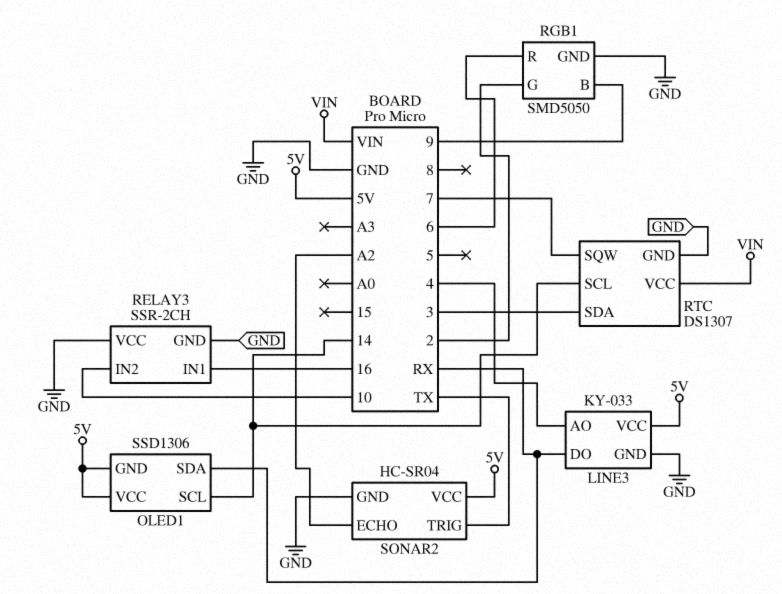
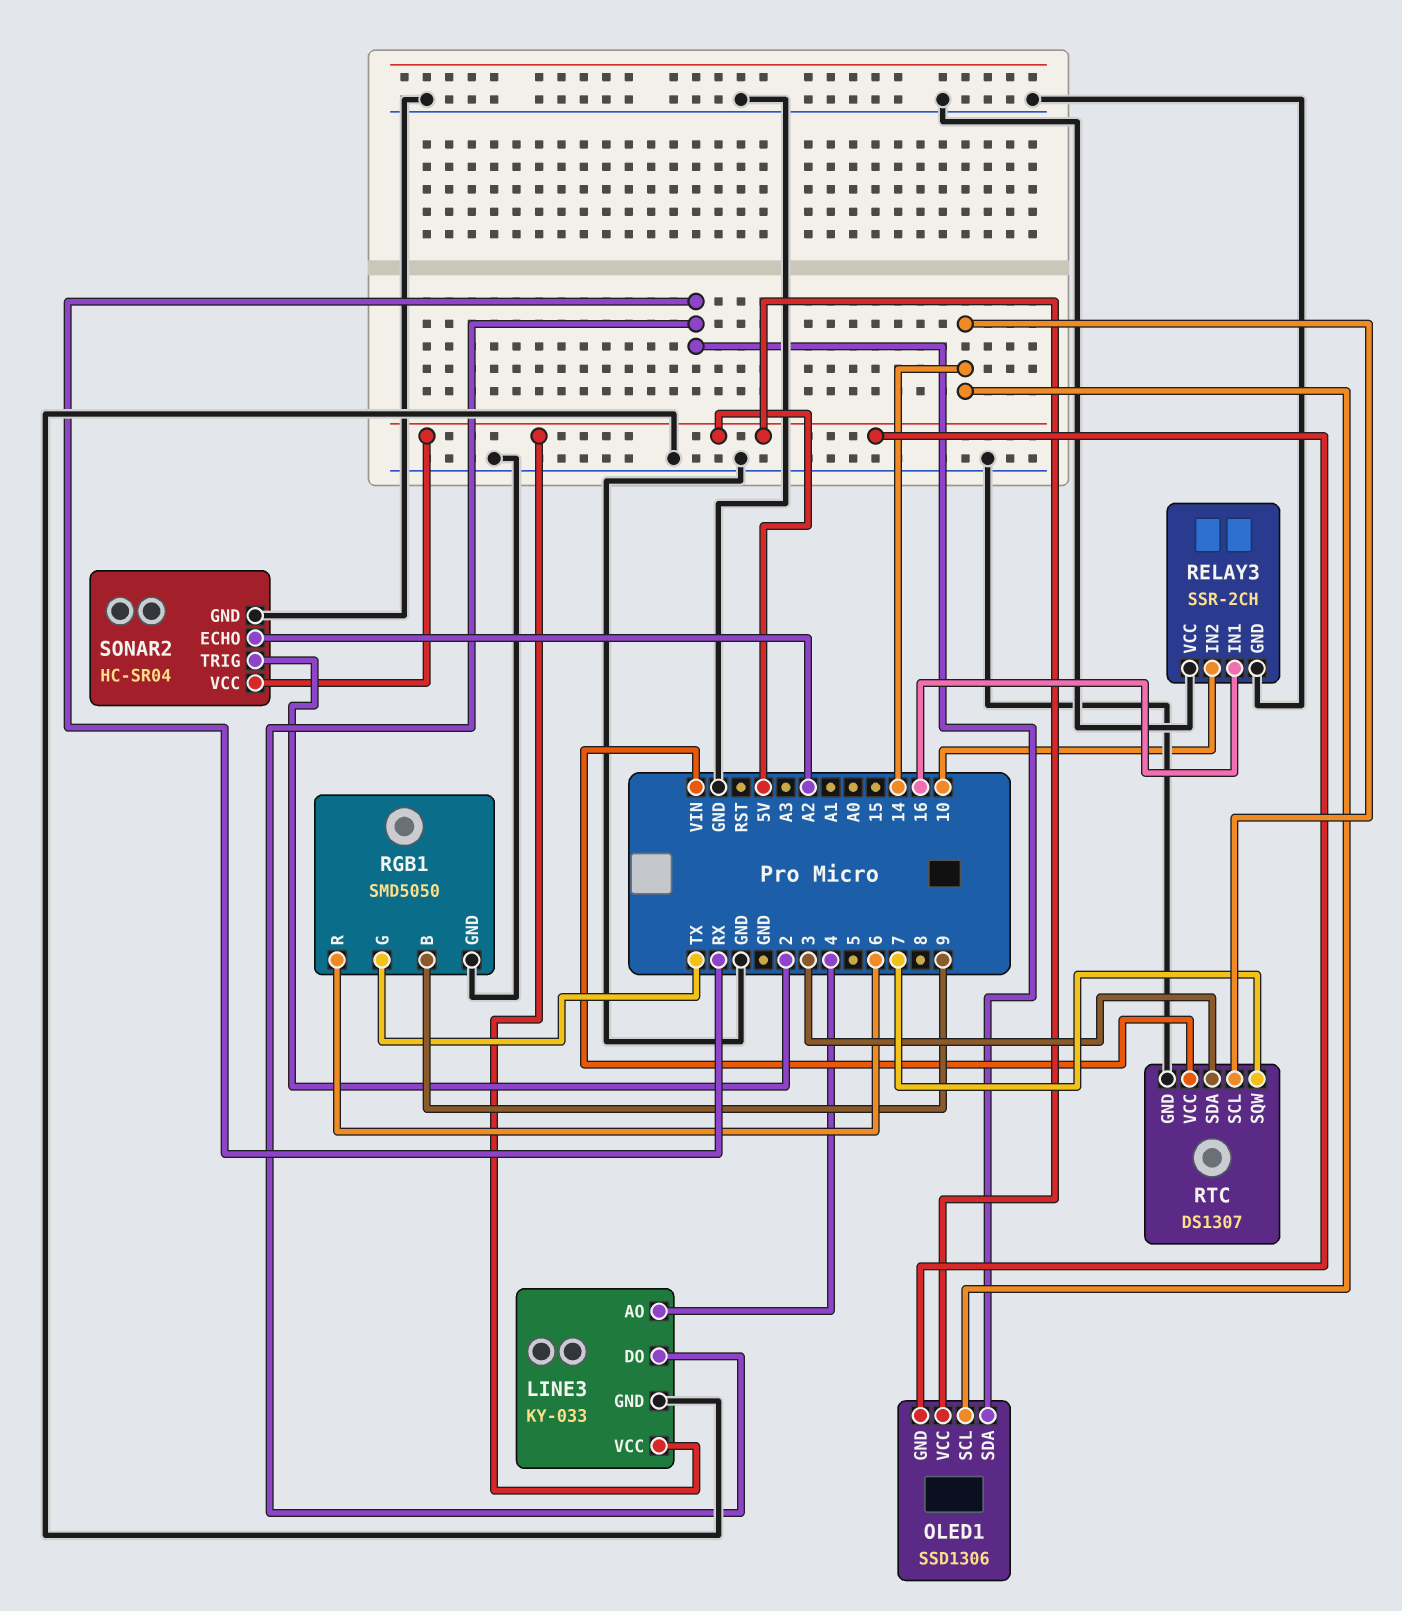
RGB1 pin G: 2 -> TX
SONAR2 pin TRIG: TX -> 2

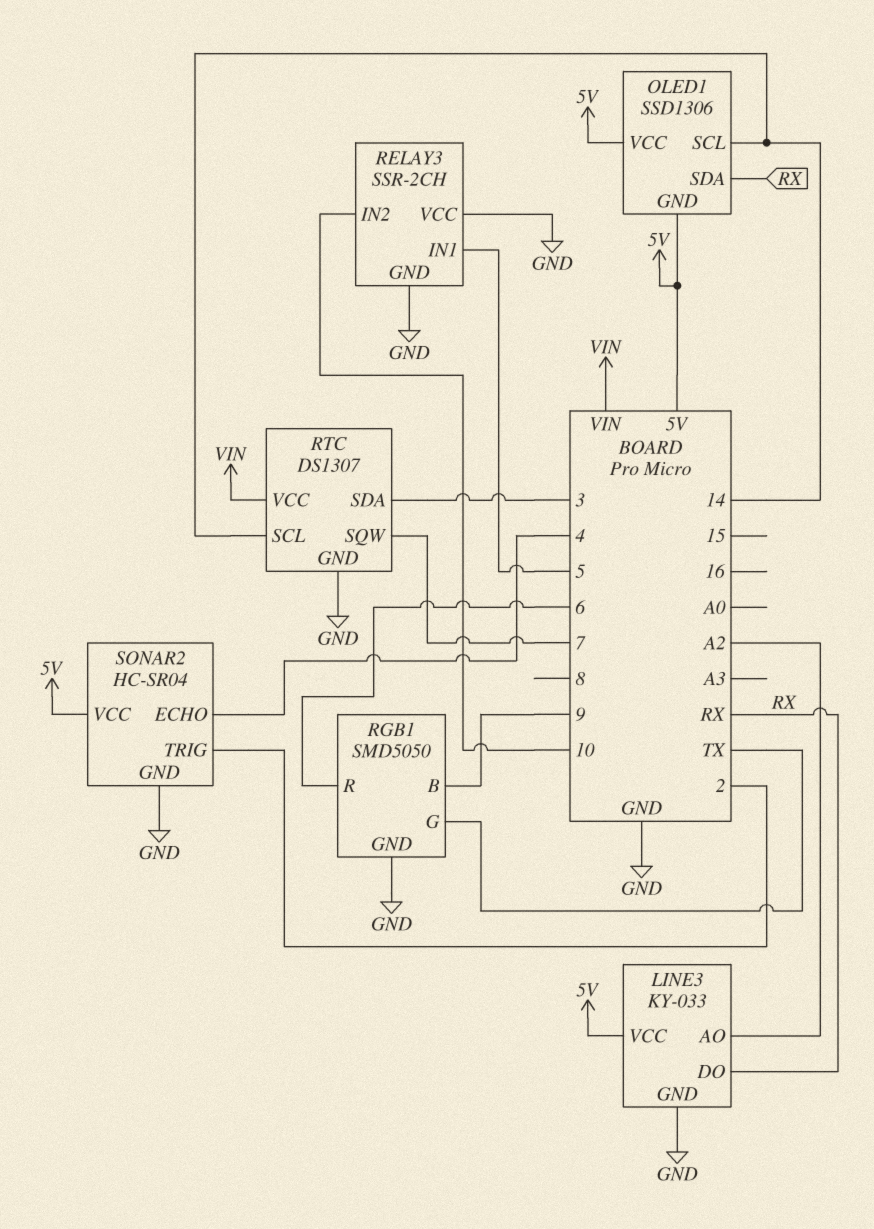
LINE3 pin AO: 4 -> A2
RELAY3 pin IN1: 16 -> 5
SONAR2 pin ECHO: A2 -> 4

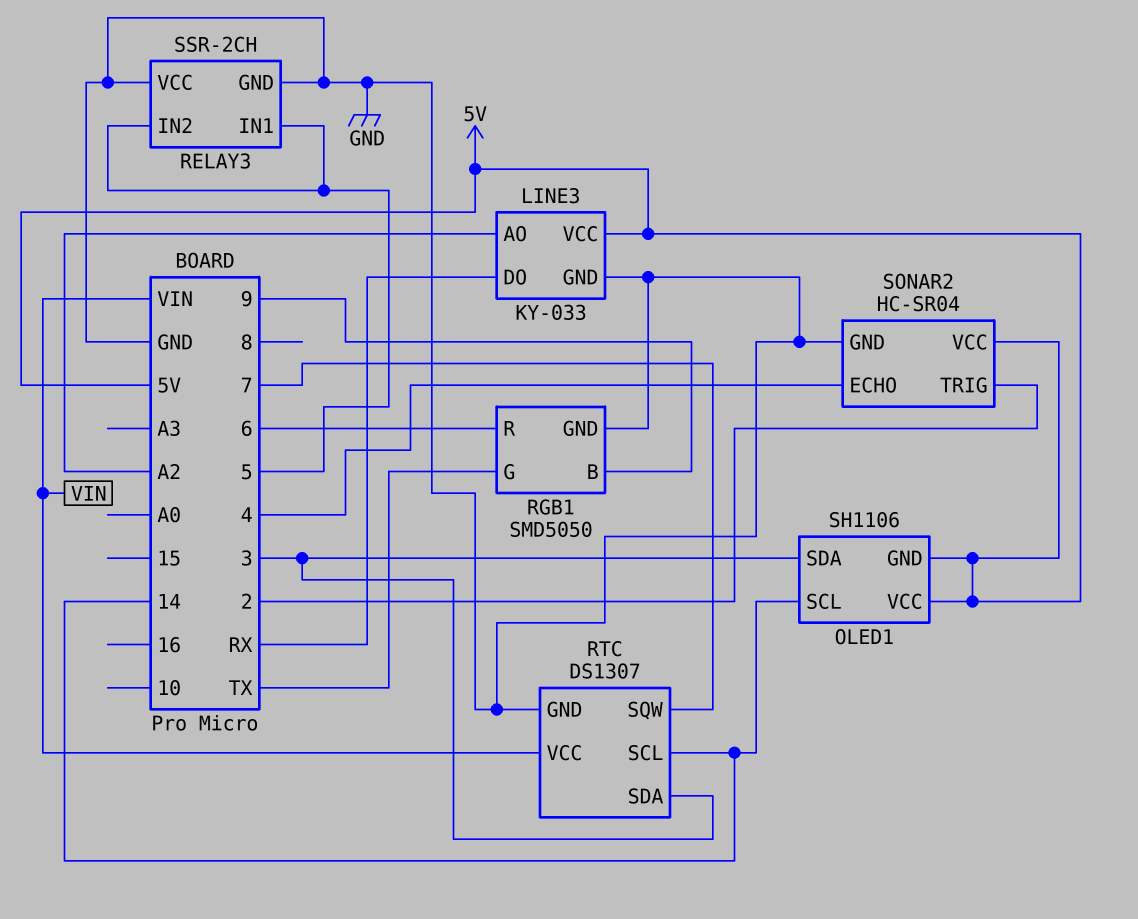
OLED1: SSD1306 -> SH1106
OLED1 pin SDA: RX -> 3
RELAY3 pin IN2: 10 -> 5

